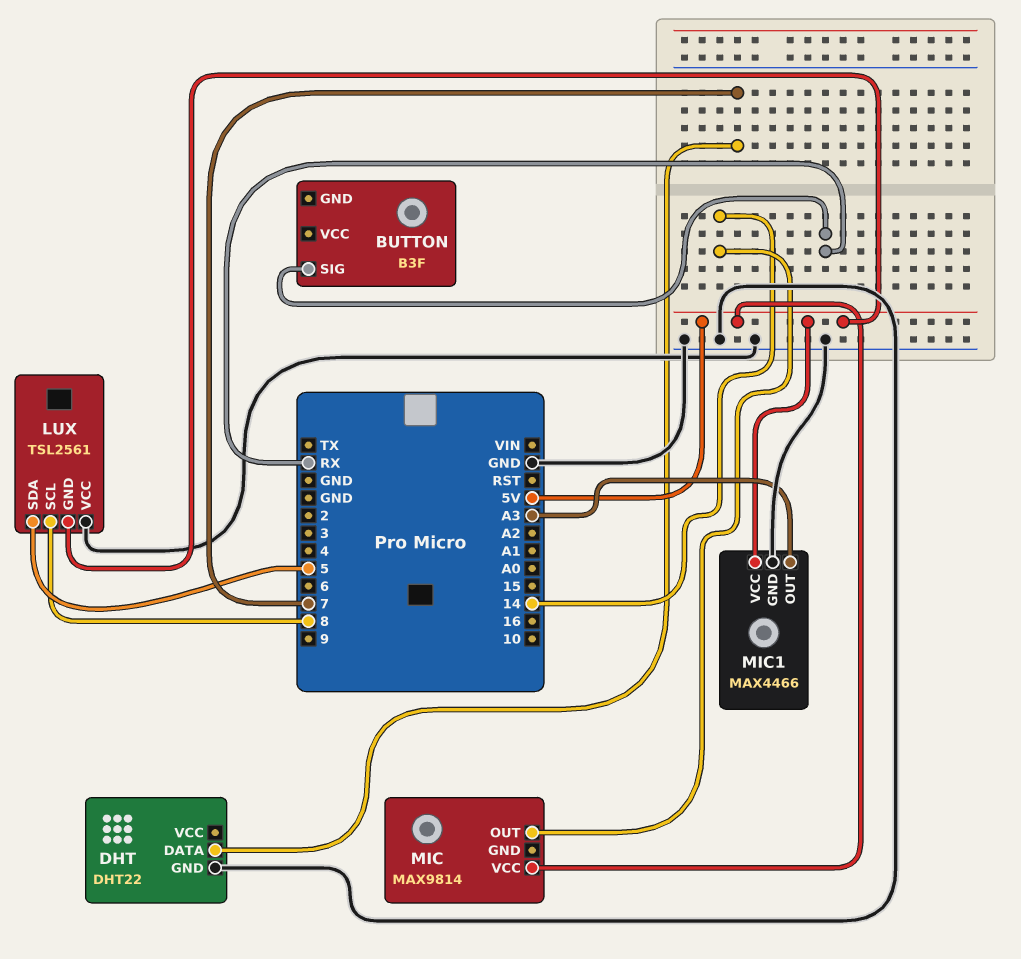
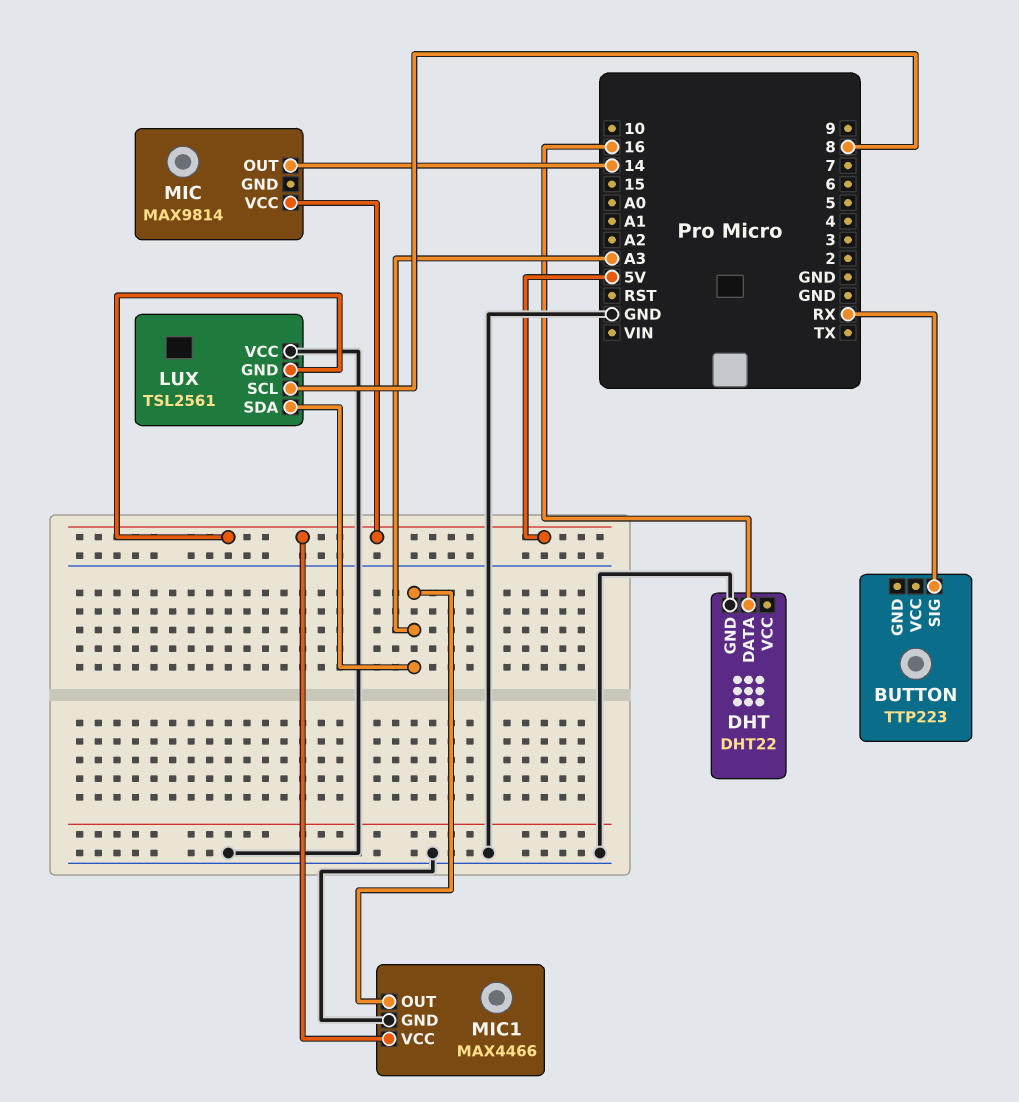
BUTTON: B3F -> TTP223
DHT pin DATA: 7 -> 16
LUX pin SDA: 5 -> A3

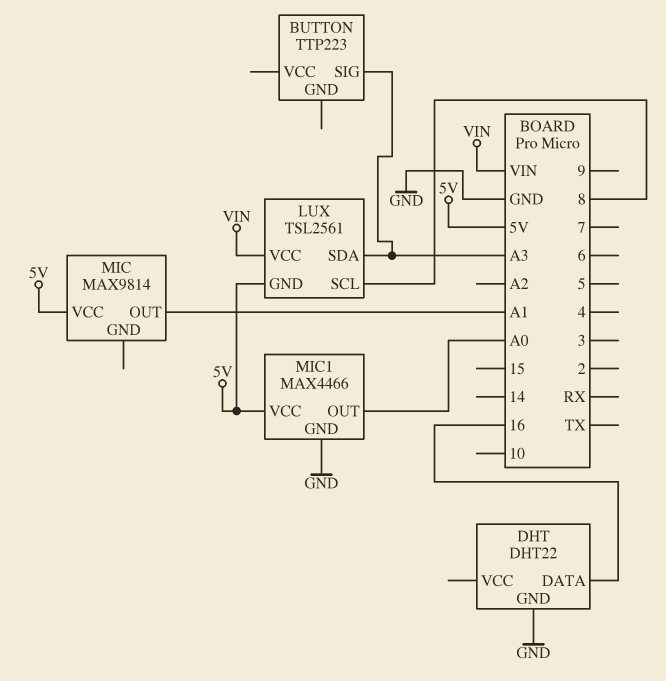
BUTTON pin SIG: RX -> A3
LUX pin VCC: GND -> VIN
MIC pin OUT: 14 -> A1
MIC1 pin OUT: A3 -> A0

